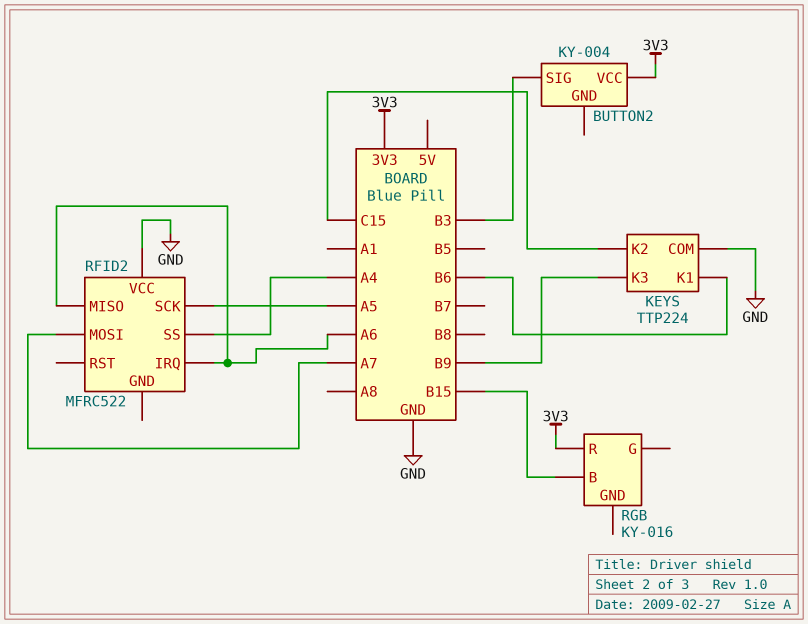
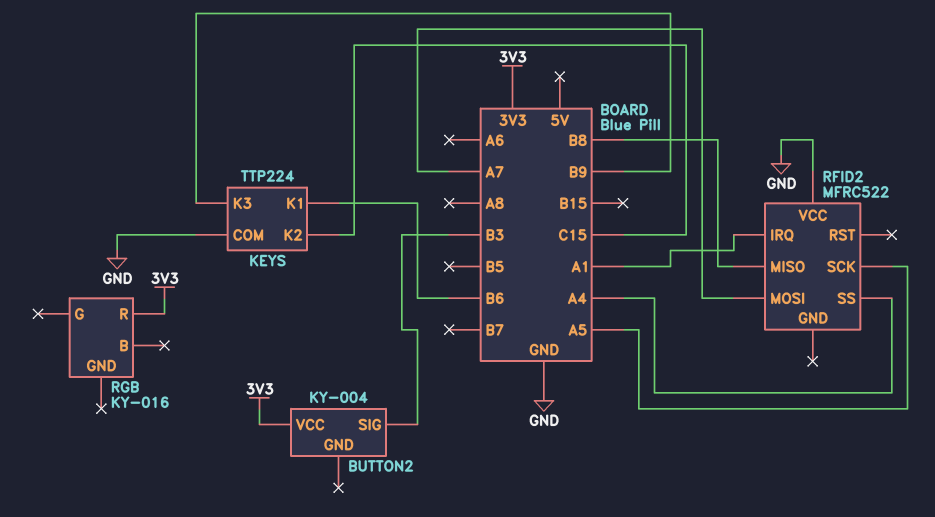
RFID2 pin IRQ: A6 -> A1
RFID2 pin MISO: A6 -> B8
RGB pin B: B15 -> none

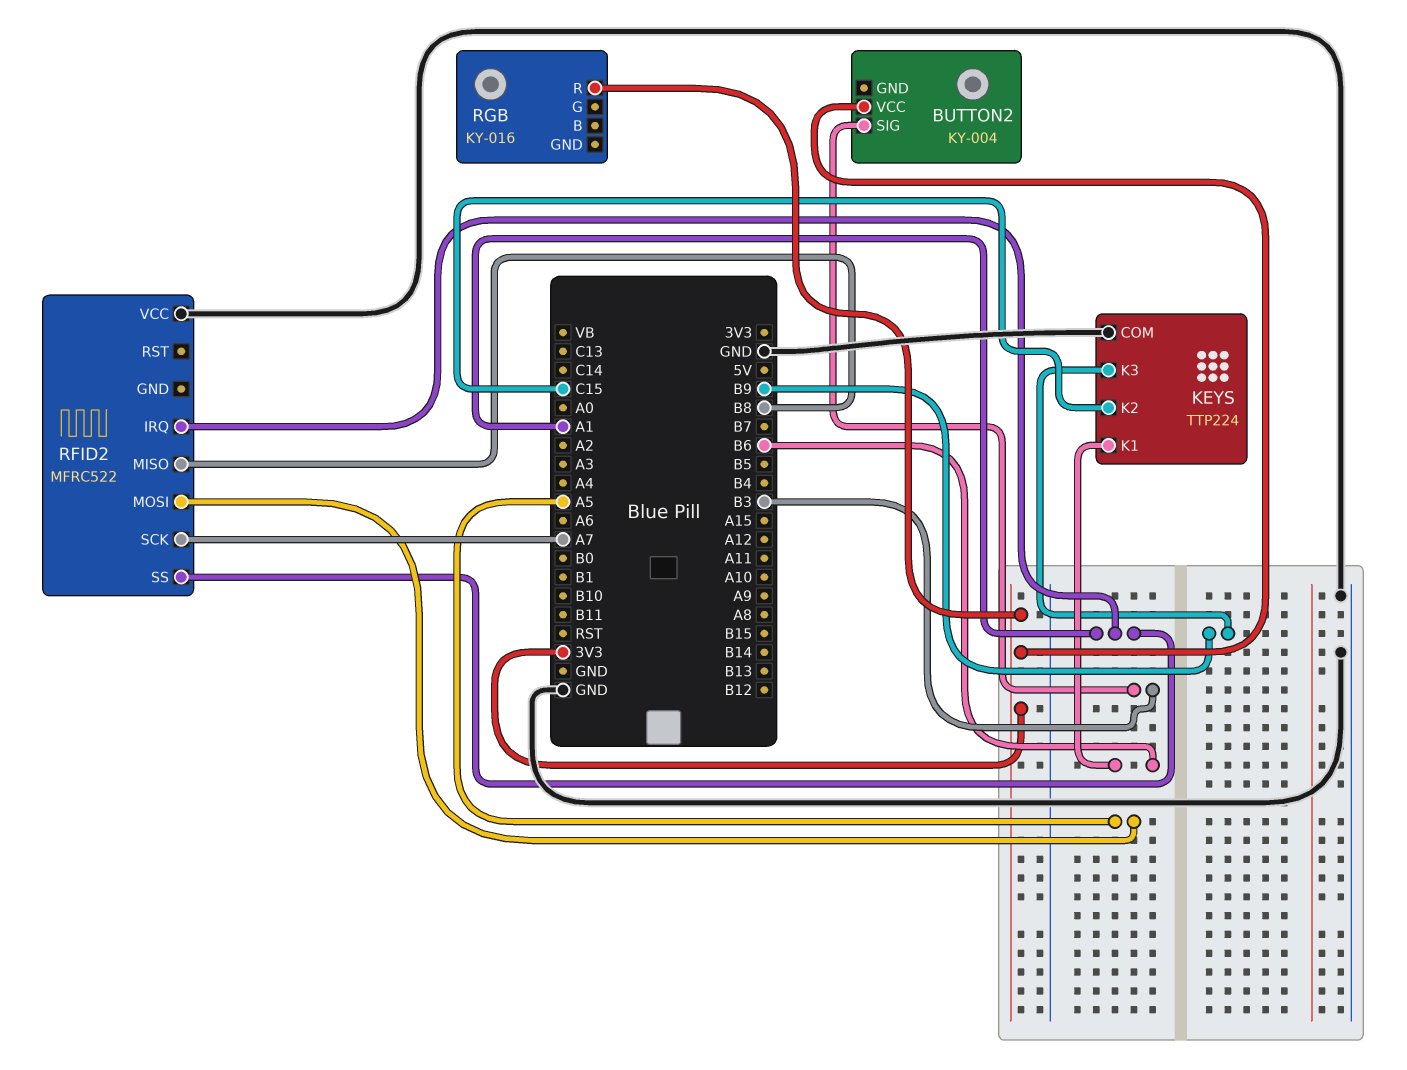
RFID2 pin MOSI: A7 -> A5
RFID2 pin SCK: A5 -> A7
RFID2 pin SS: A4 -> A1

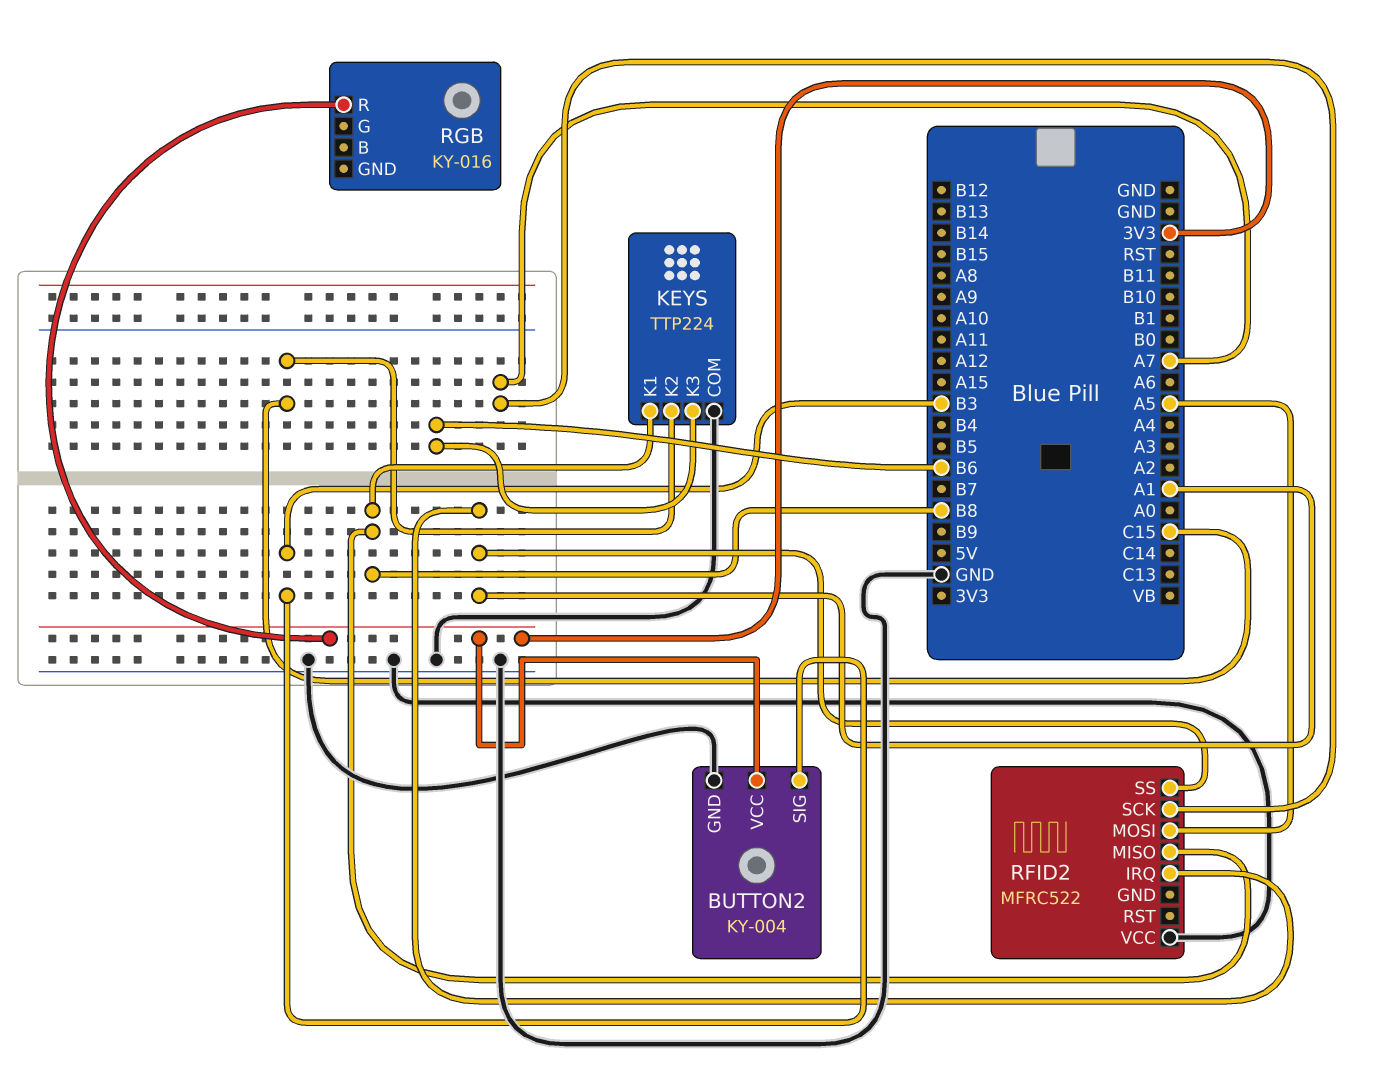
BUTTON2 pin GND: none -> GND
KEYS pin K1: B6 -> B8
KEYS pin K3: B9 -> B6

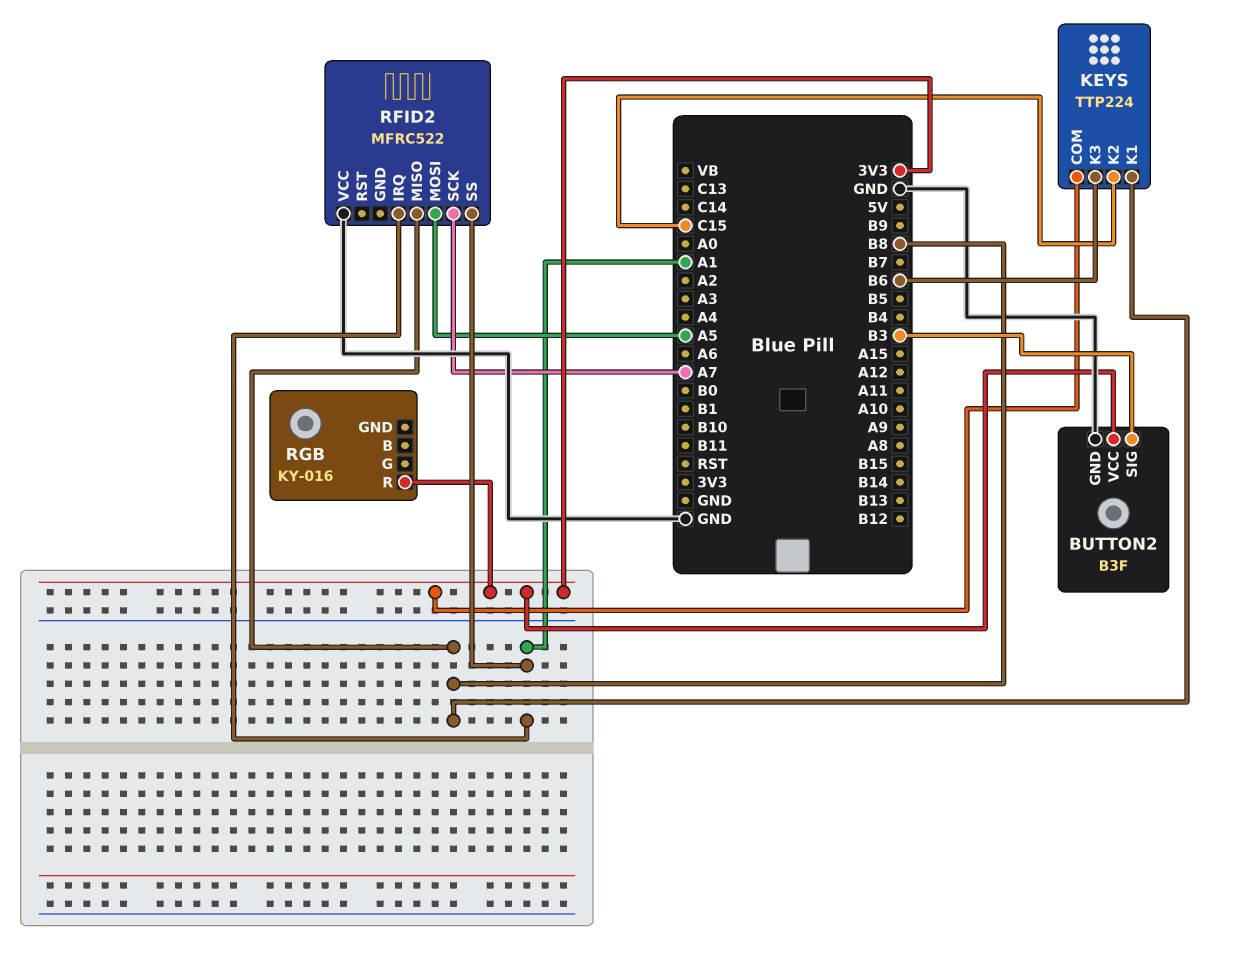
BUTTON2: KY-004 -> B3F
KEYS pin COM: GND -> 3V3

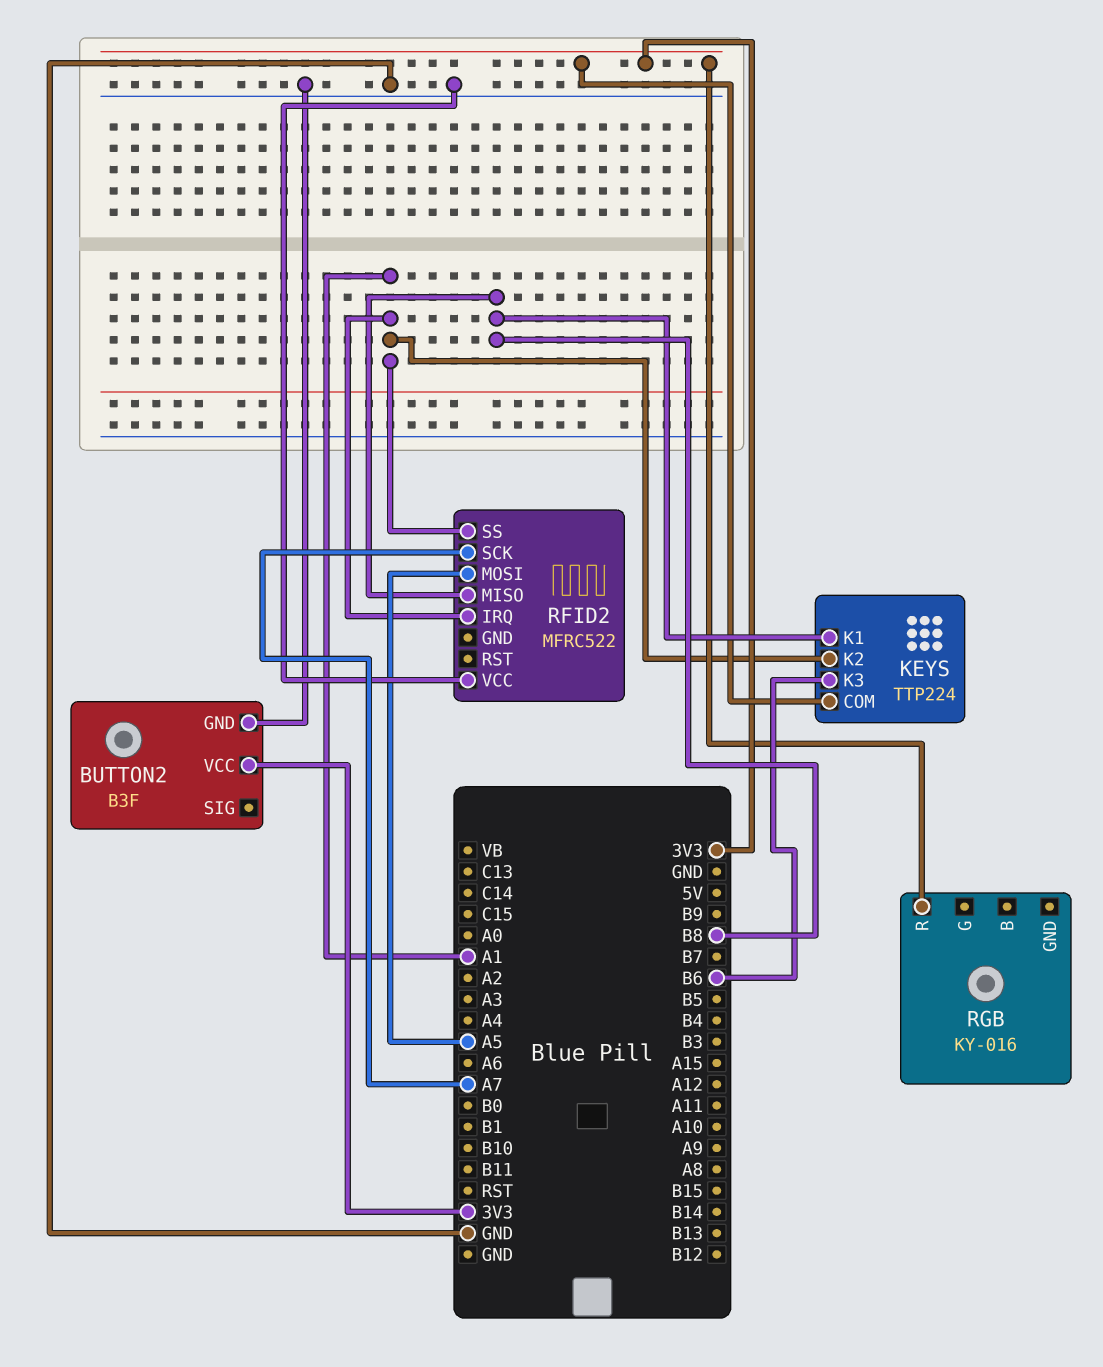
BUTTON2 pin SIG: B3 -> none
KEYS pin K2: C15 -> A1

